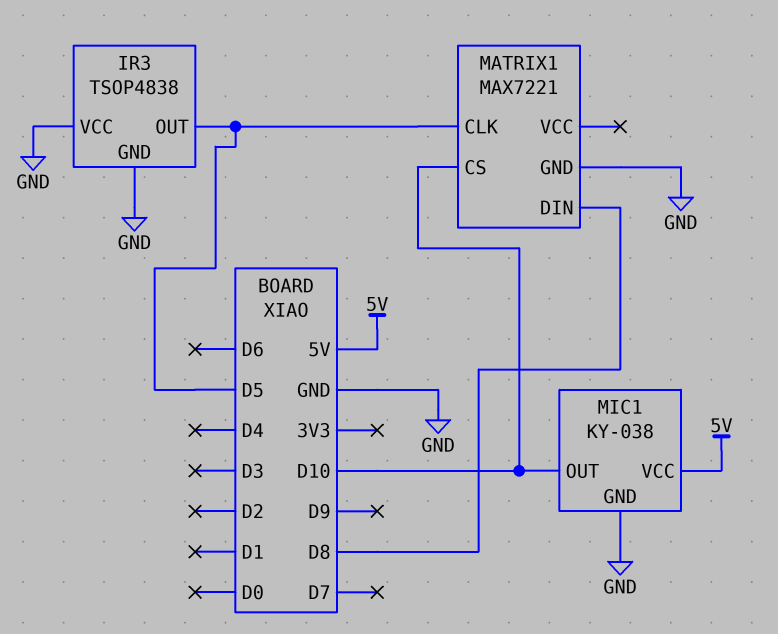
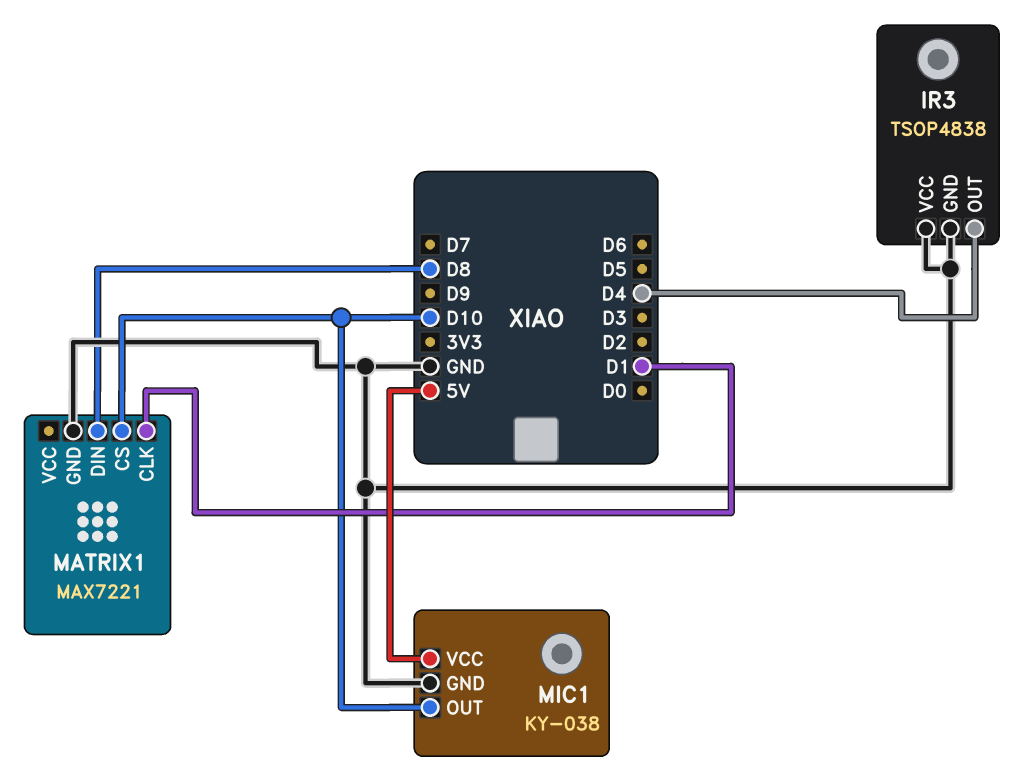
IR3 pin OUT: D5 -> D4
MATRIX1 pin CLK: D5 -> D1

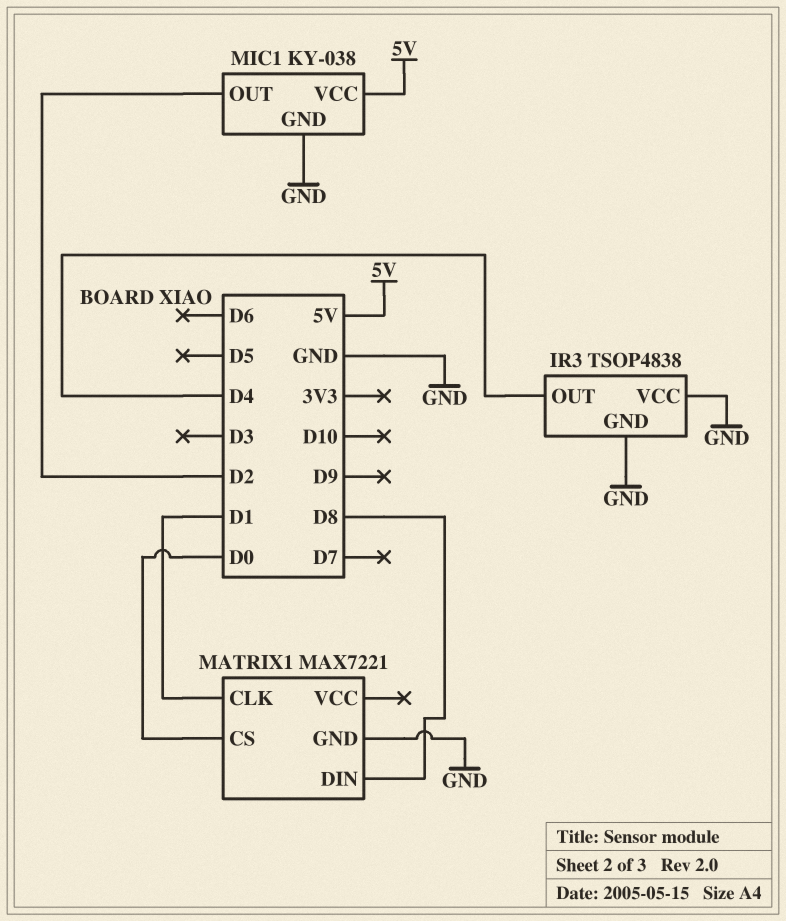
MATRIX1 pin CS: D10 -> D0
MIC1 pin OUT: D10 -> D2

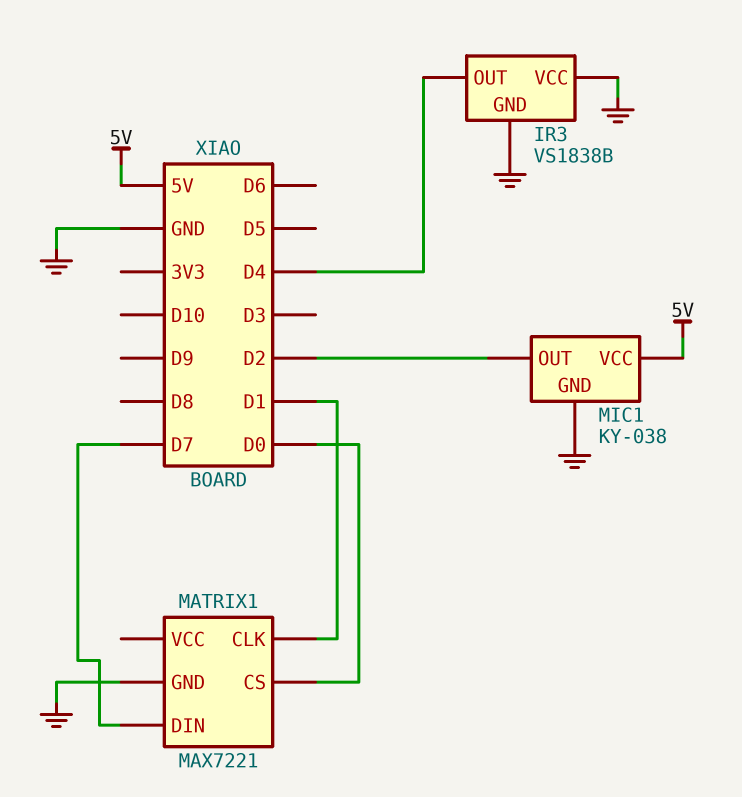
IR3: TSOP4838 -> VS1838B
MATRIX1 pin DIN: D8 -> D7

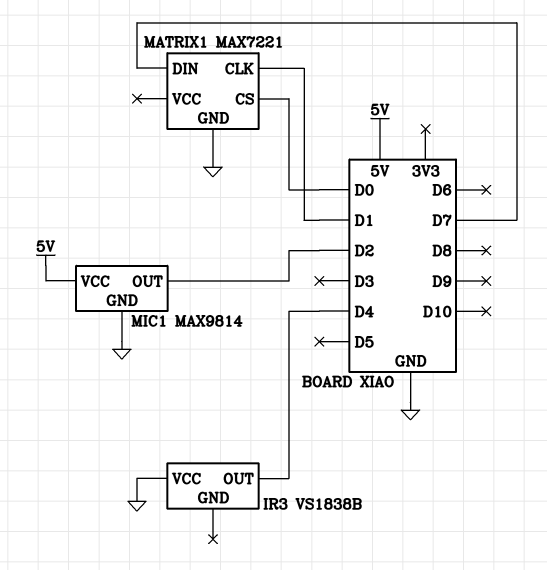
IR3 pin GND: GND -> none
MIC1: KY-038 -> MAX9814

